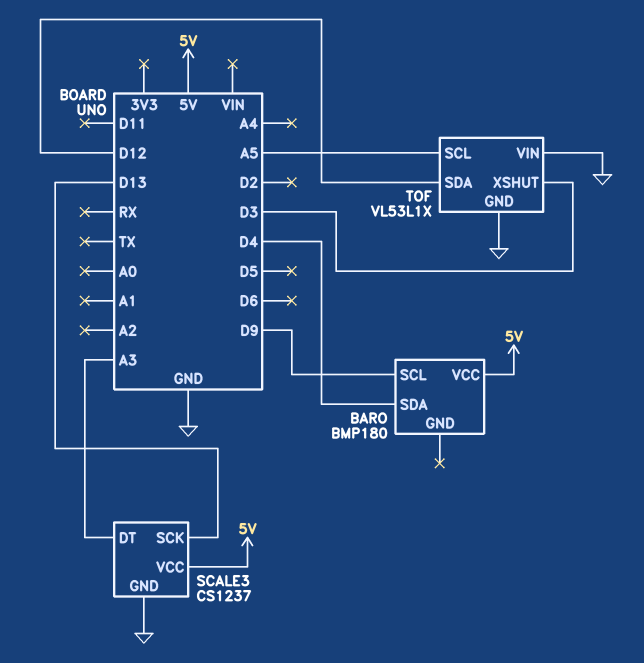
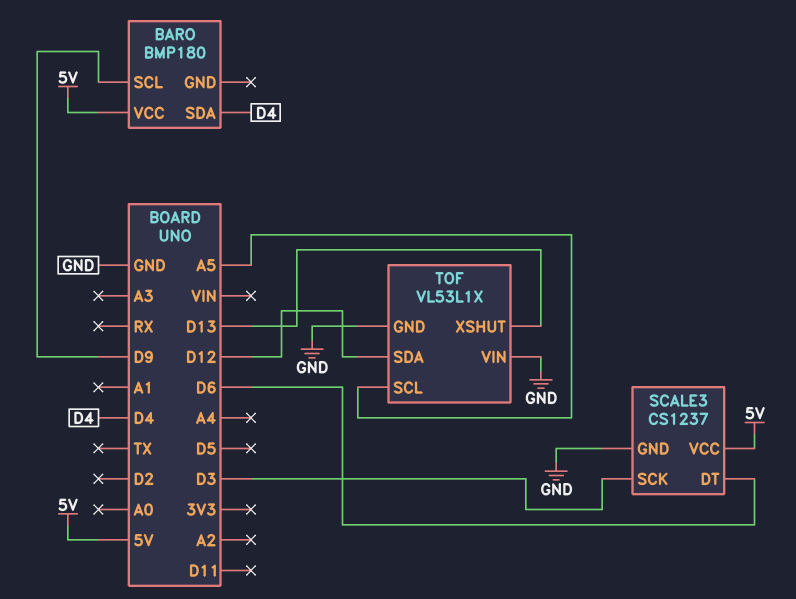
SCALE3 pin DT: A3 -> D6
SCALE3 pin SCK: D13 -> D3
TOF pin XSHUT: D3 -> D13

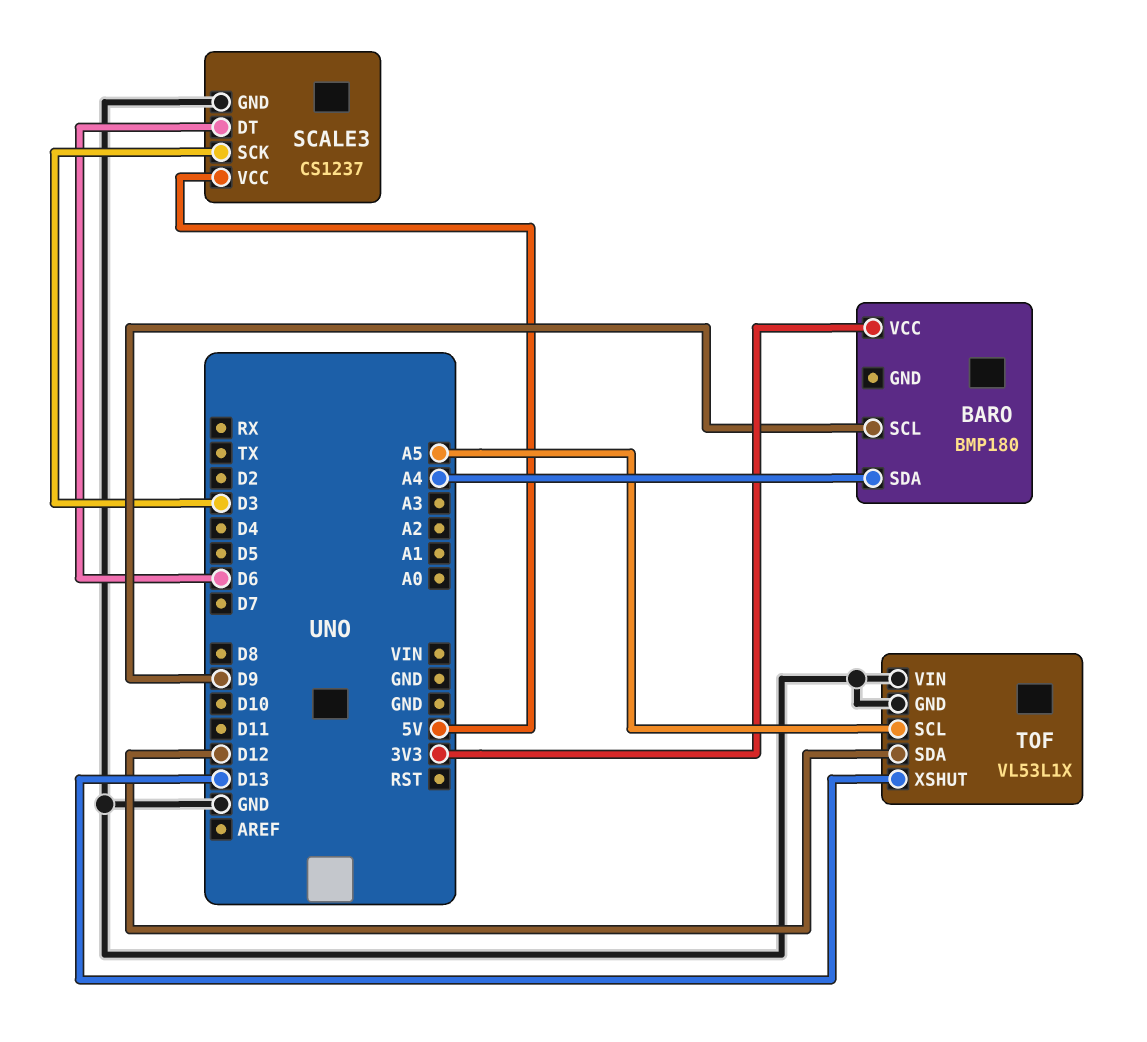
BARO pin SDA: D4 -> A4
BARO pin VCC: 5V -> 3V3

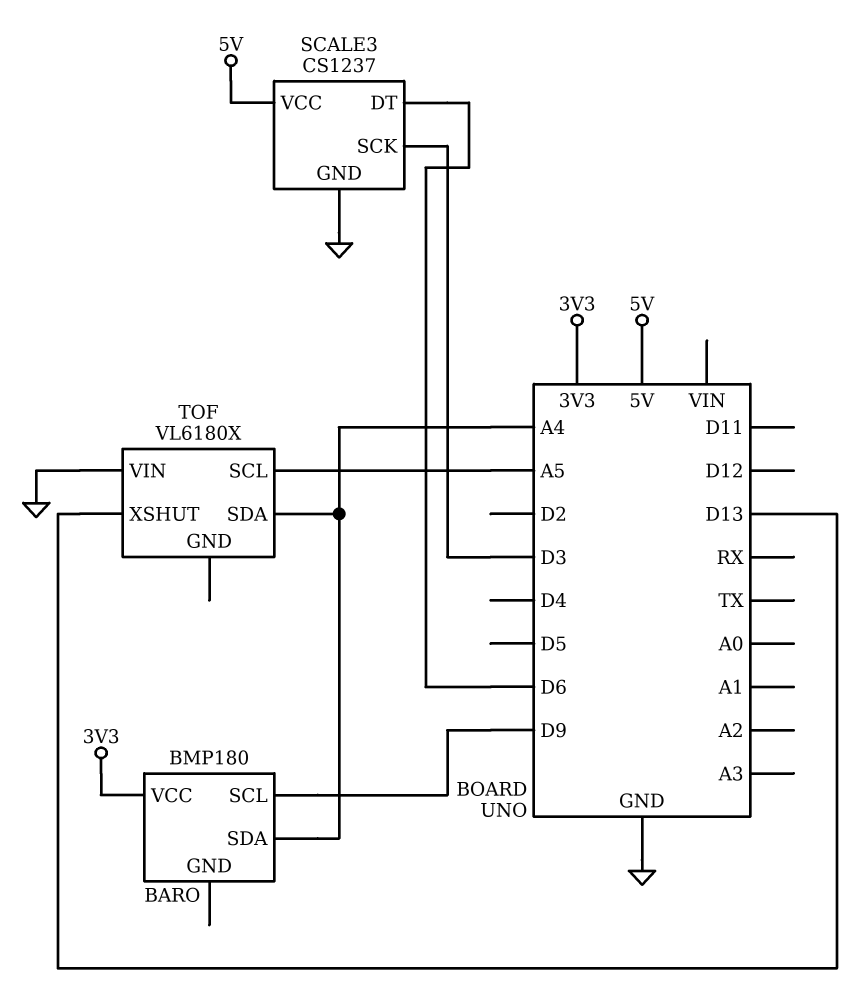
TOF: VL53L1X -> VL6180X
TOF pin GND: GND -> none
TOF pin SDA: D12 -> A4

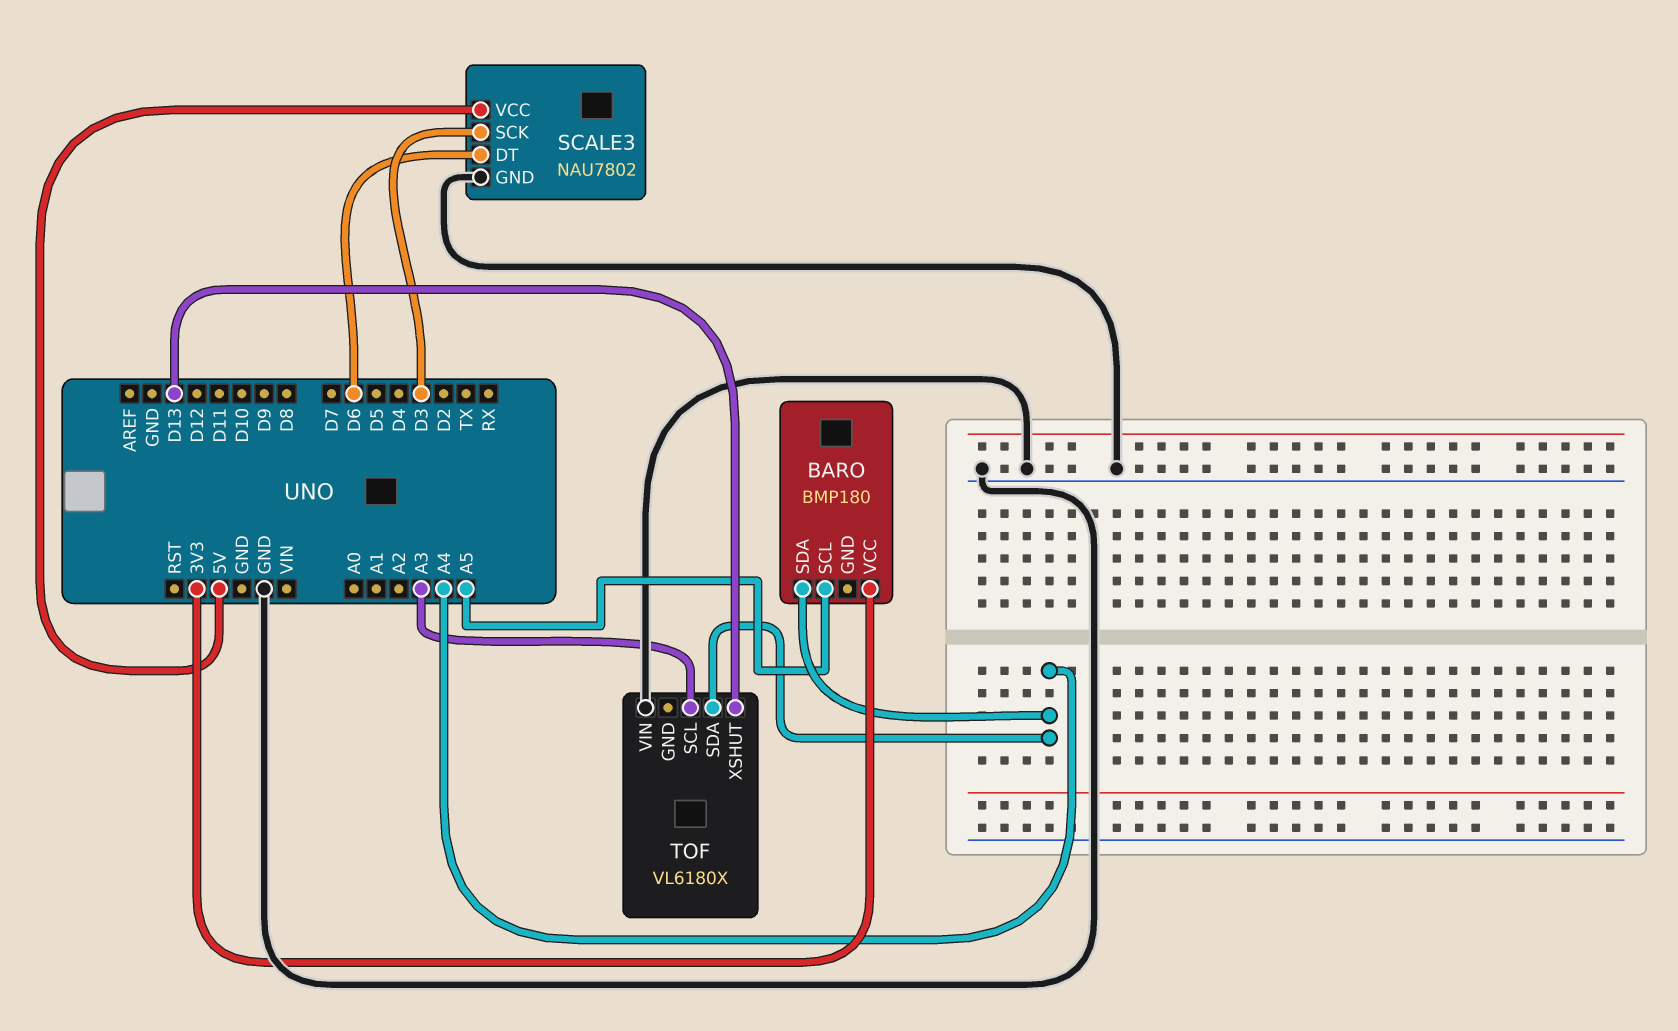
BARO pin SCL: D9 -> A5
SCALE3: CS1237 -> NAU7802
TOF pin SCL: A5 -> A3

